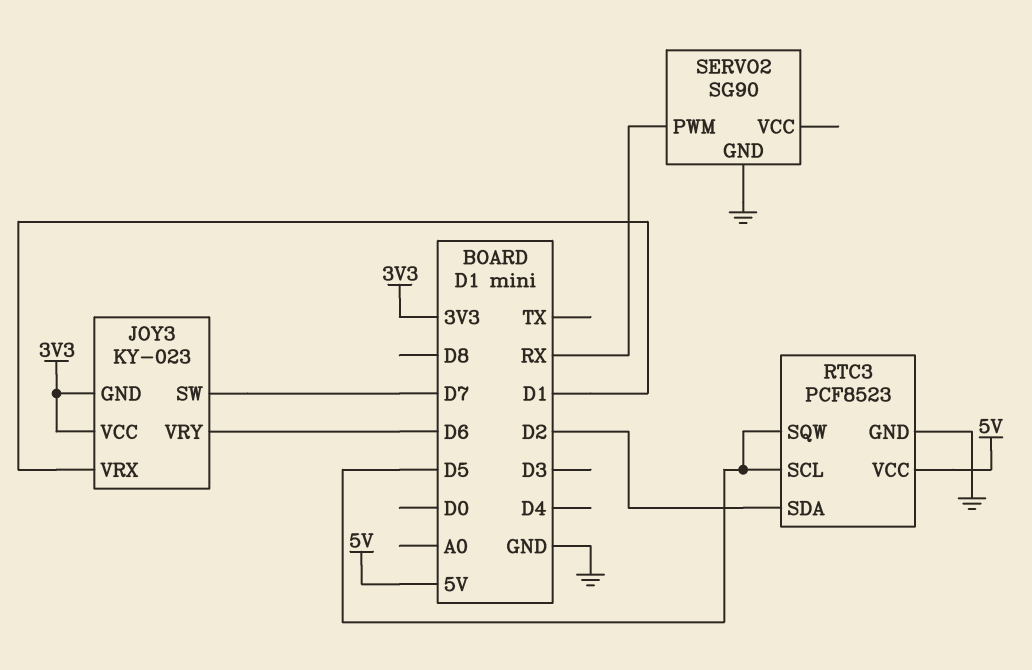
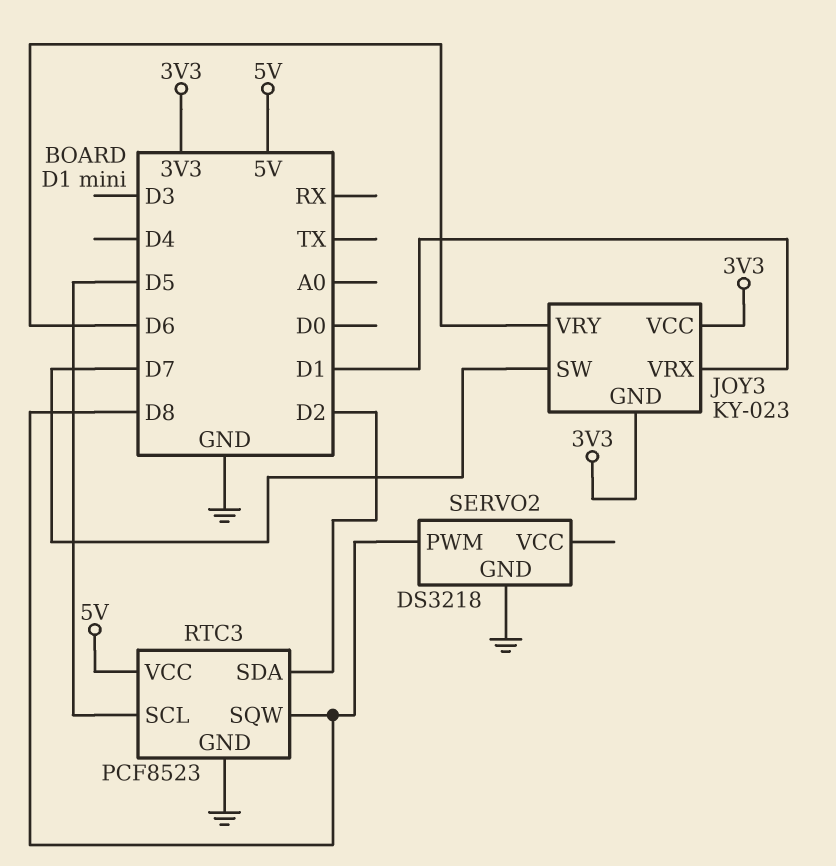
RTC3 pin SQW: D5 -> D8
SERVO2: SG90 -> DS3218
SERVO2 pin PWM: RX -> D8

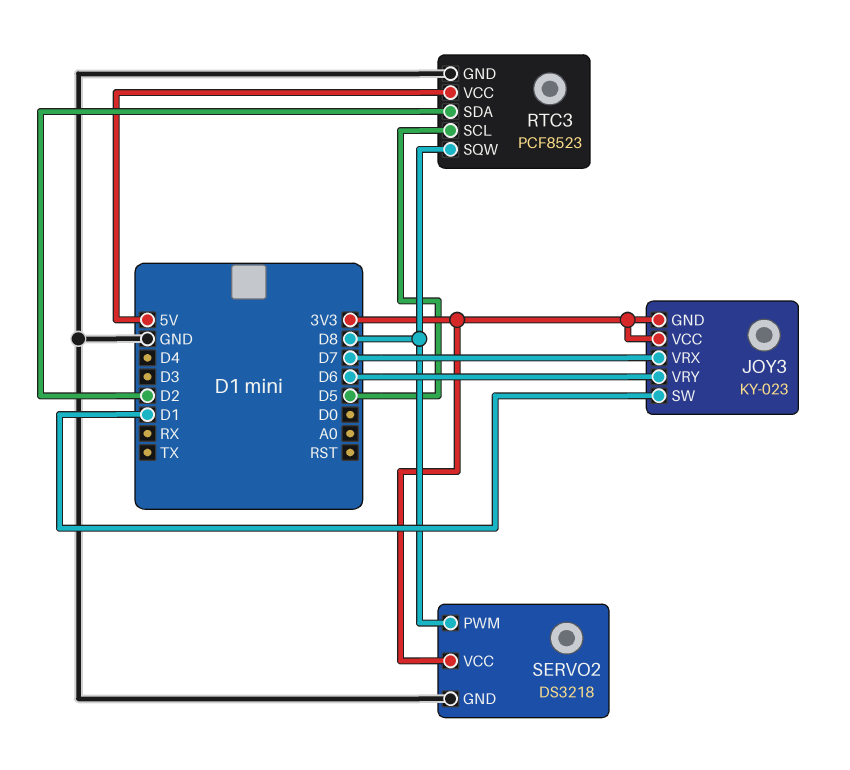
JOY3 pin SW: D7 -> D1
JOY3 pin VRX: D1 -> D7
SERVO2 pin VCC: none -> 3V3

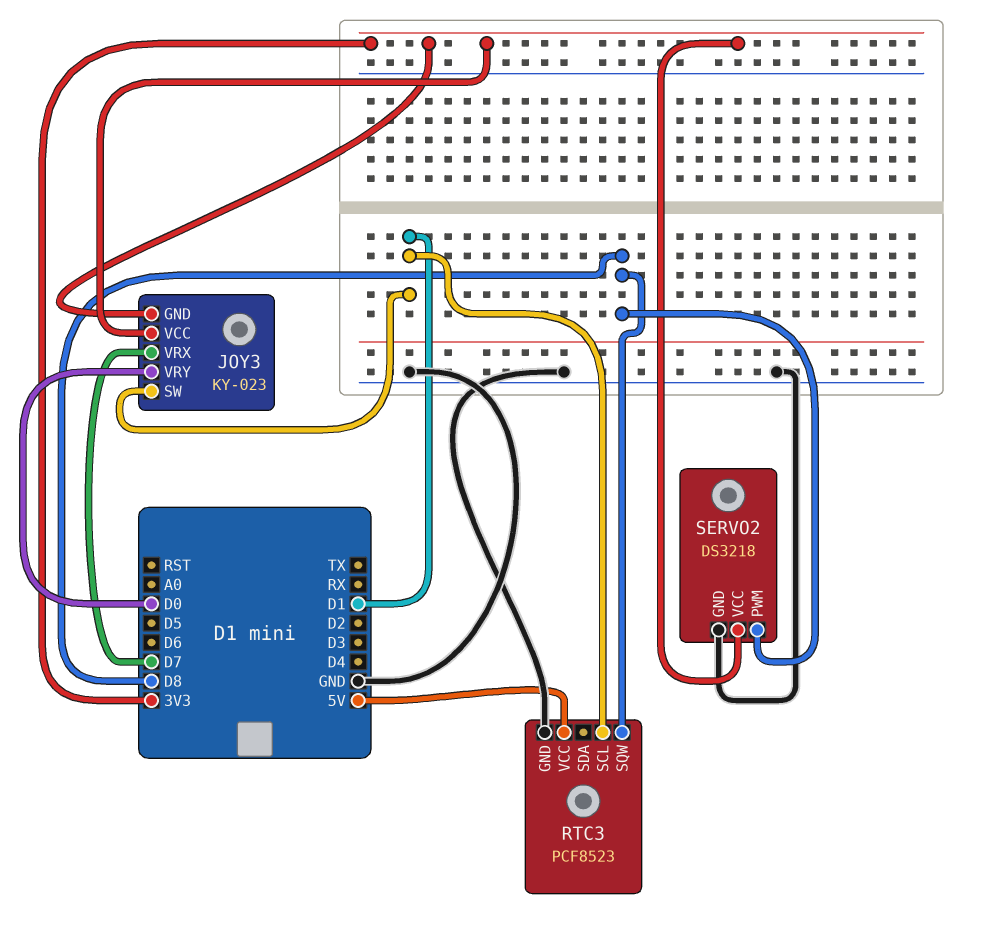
JOY3 pin VRY: D6 -> D0
RTC3 pin SCL: D5 -> D1
RTC3 pin SDA: D2 -> none

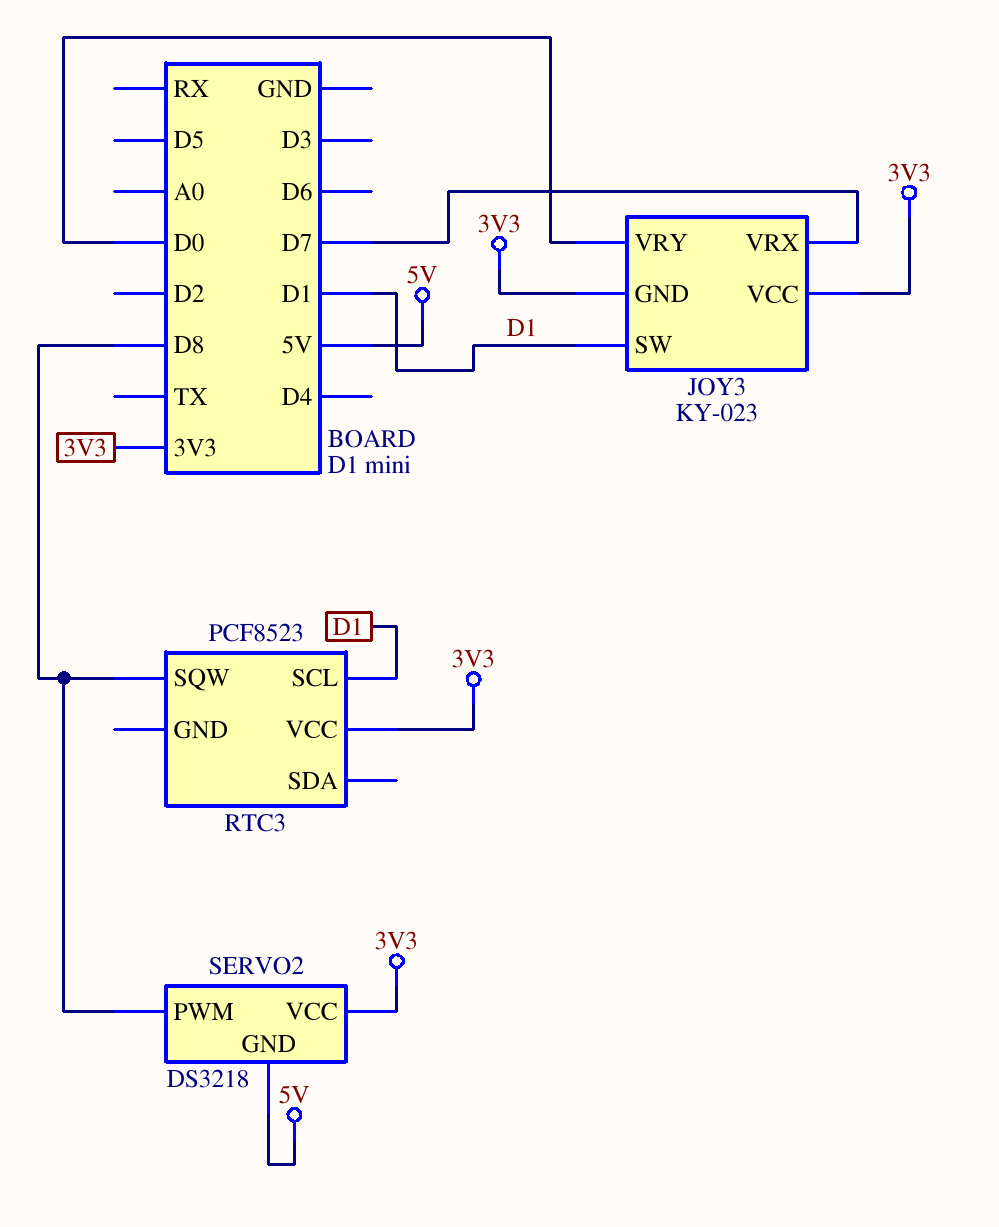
RTC3 pin GND: GND -> none
RTC3 pin VCC: 5V -> 3V3
SERVO2 pin GND: GND -> 5V

